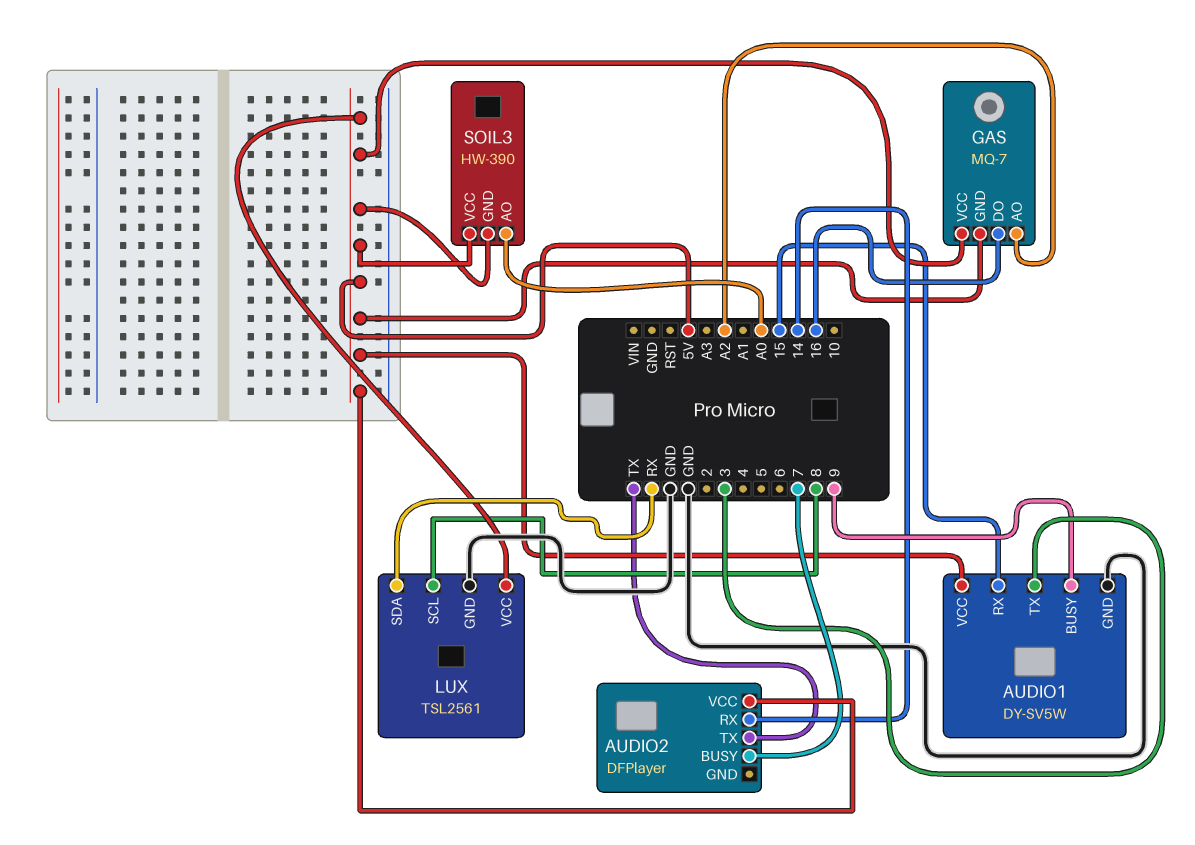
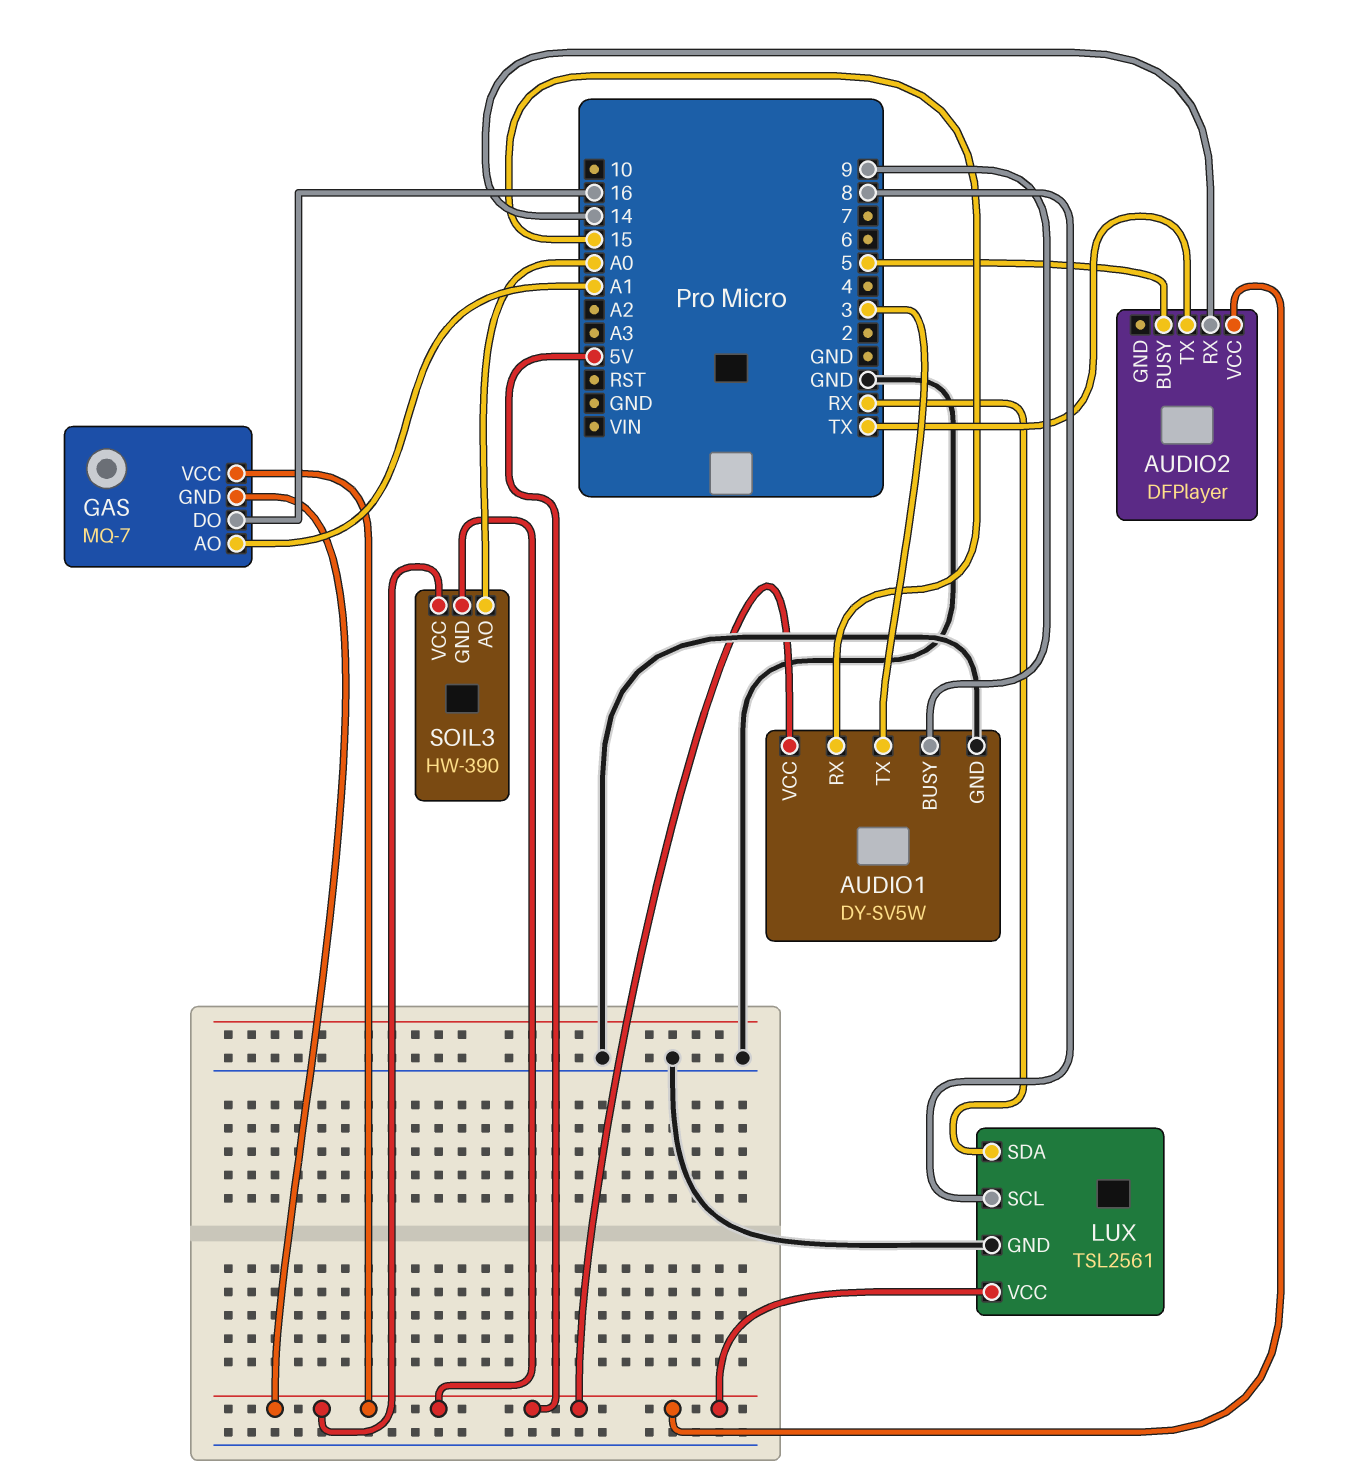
AUDIO2 pin BUSY: 7 -> 5
GAS pin AO: A2 -> A1

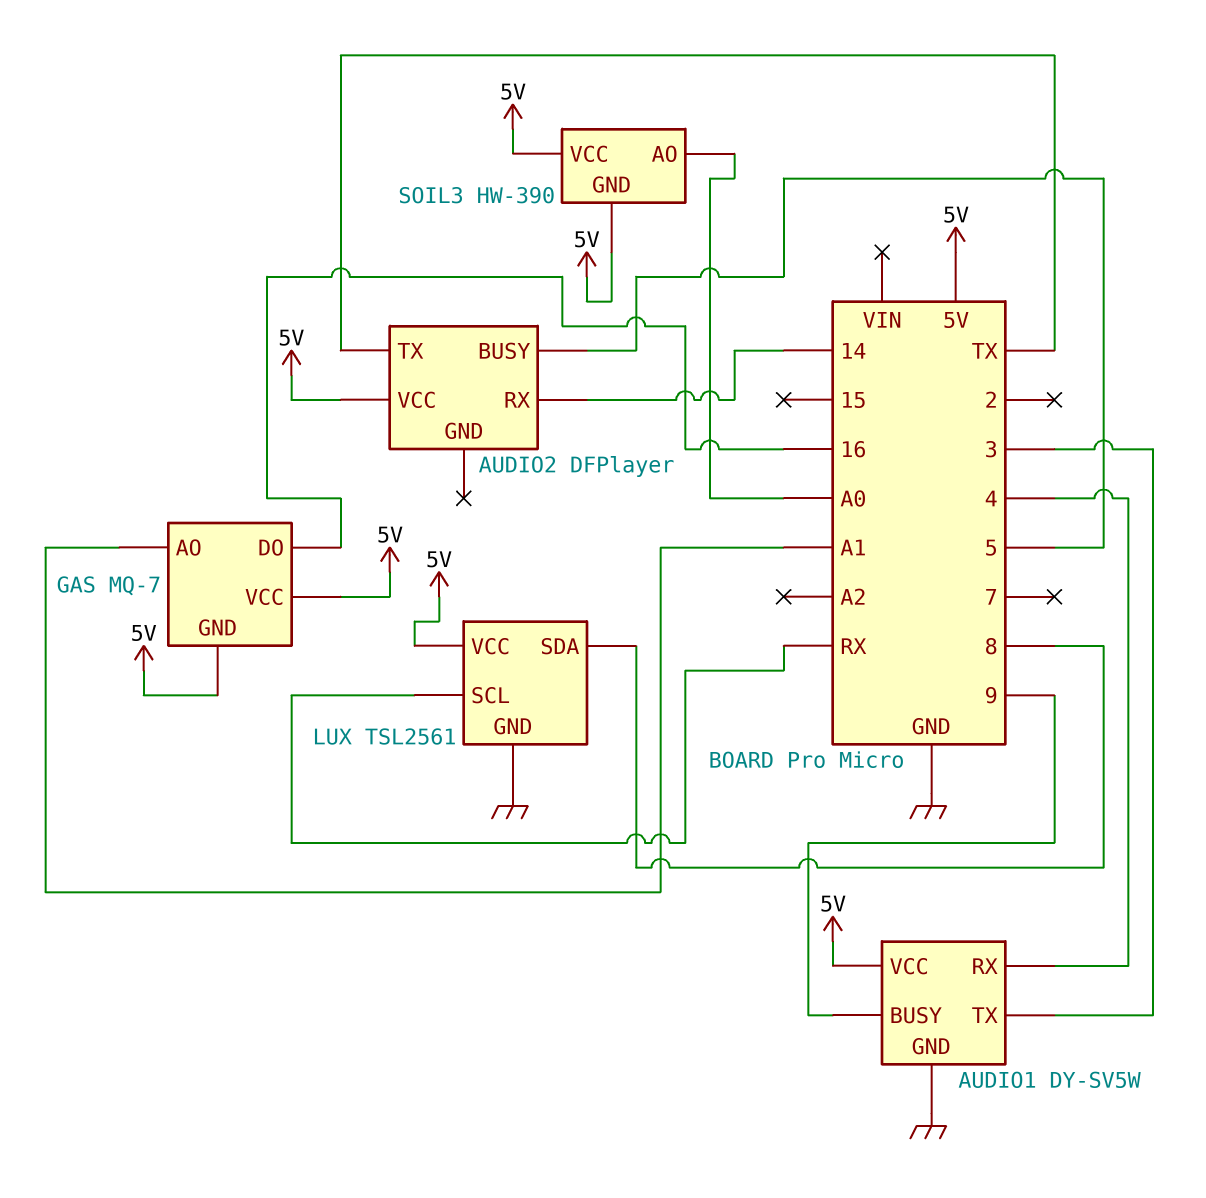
AUDIO1 pin RX: 15 -> 4
LUX pin SCL: 8 -> RX
LUX pin SDA: RX -> 8

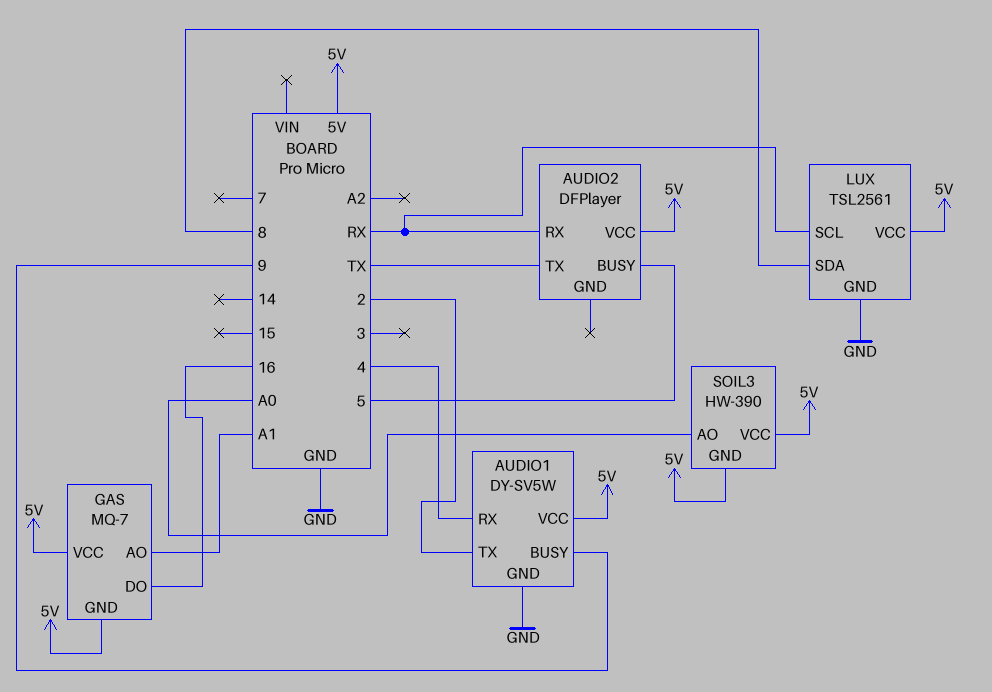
AUDIO1 pin TX: 3 -> 2
AUDIO2 pin RX: 14 -> RX

